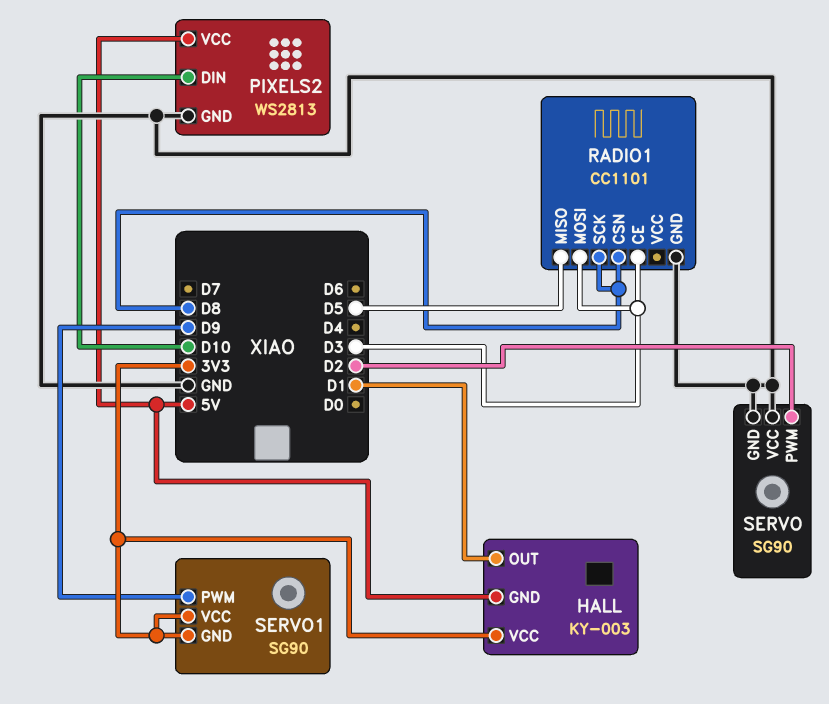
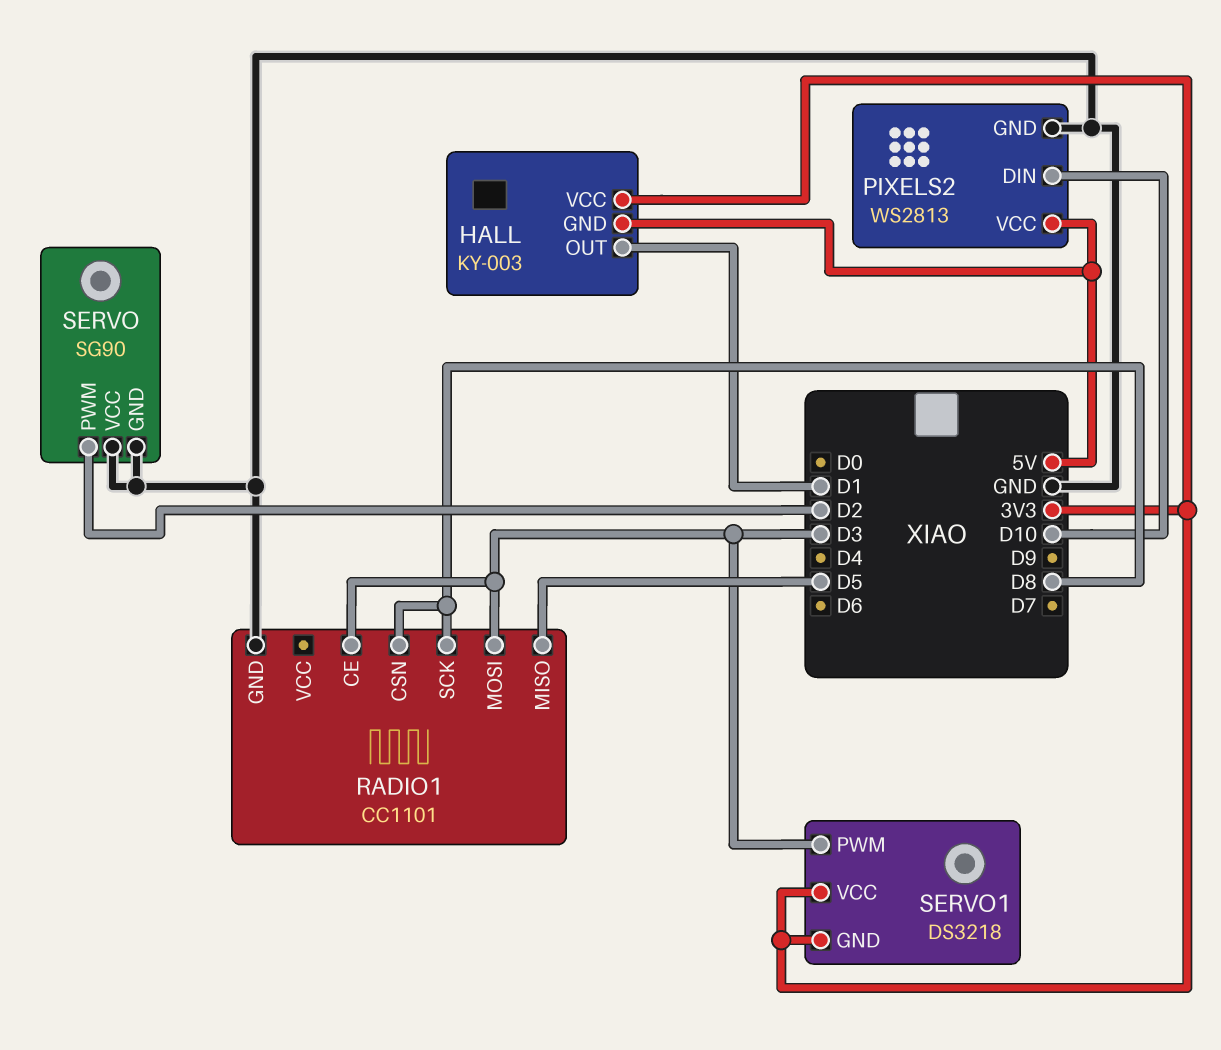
SERVO1: SG90 -> DS3218
SERVO1 pin PWM: D9 -> D3

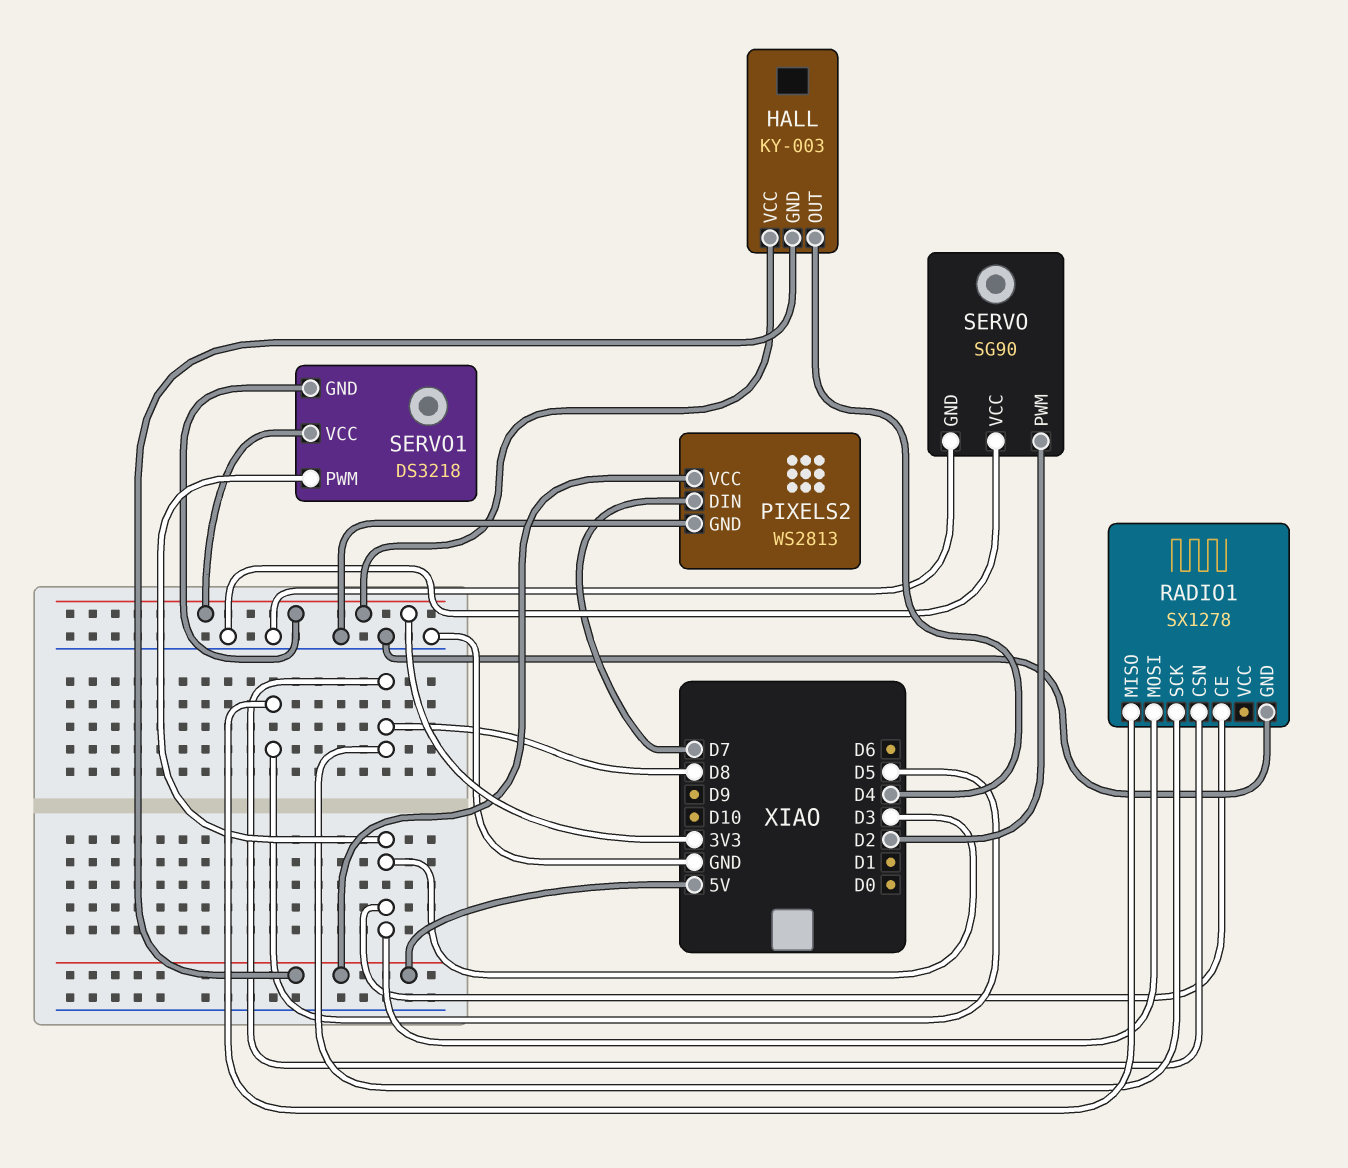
HALL pin OUT: D1 -> D4
PIXELS2 pin DIN: D10 -> D7
RADIO1: CC1101 -> SX1278

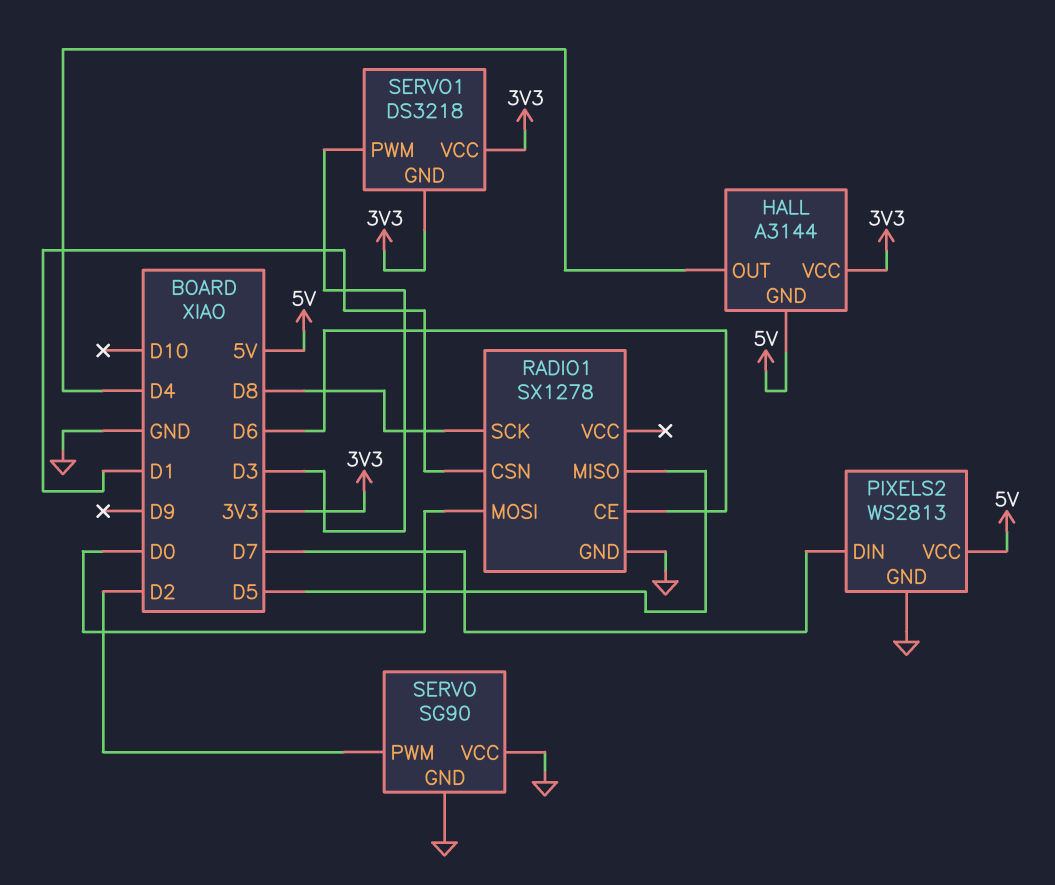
HALL: KY-003 -> A3144
RADIO1 pin CE: D3 -> D6
RADIO1 pin CSN: D8 -> D1
RADIO1 pin MOSI: D3 -> D0

